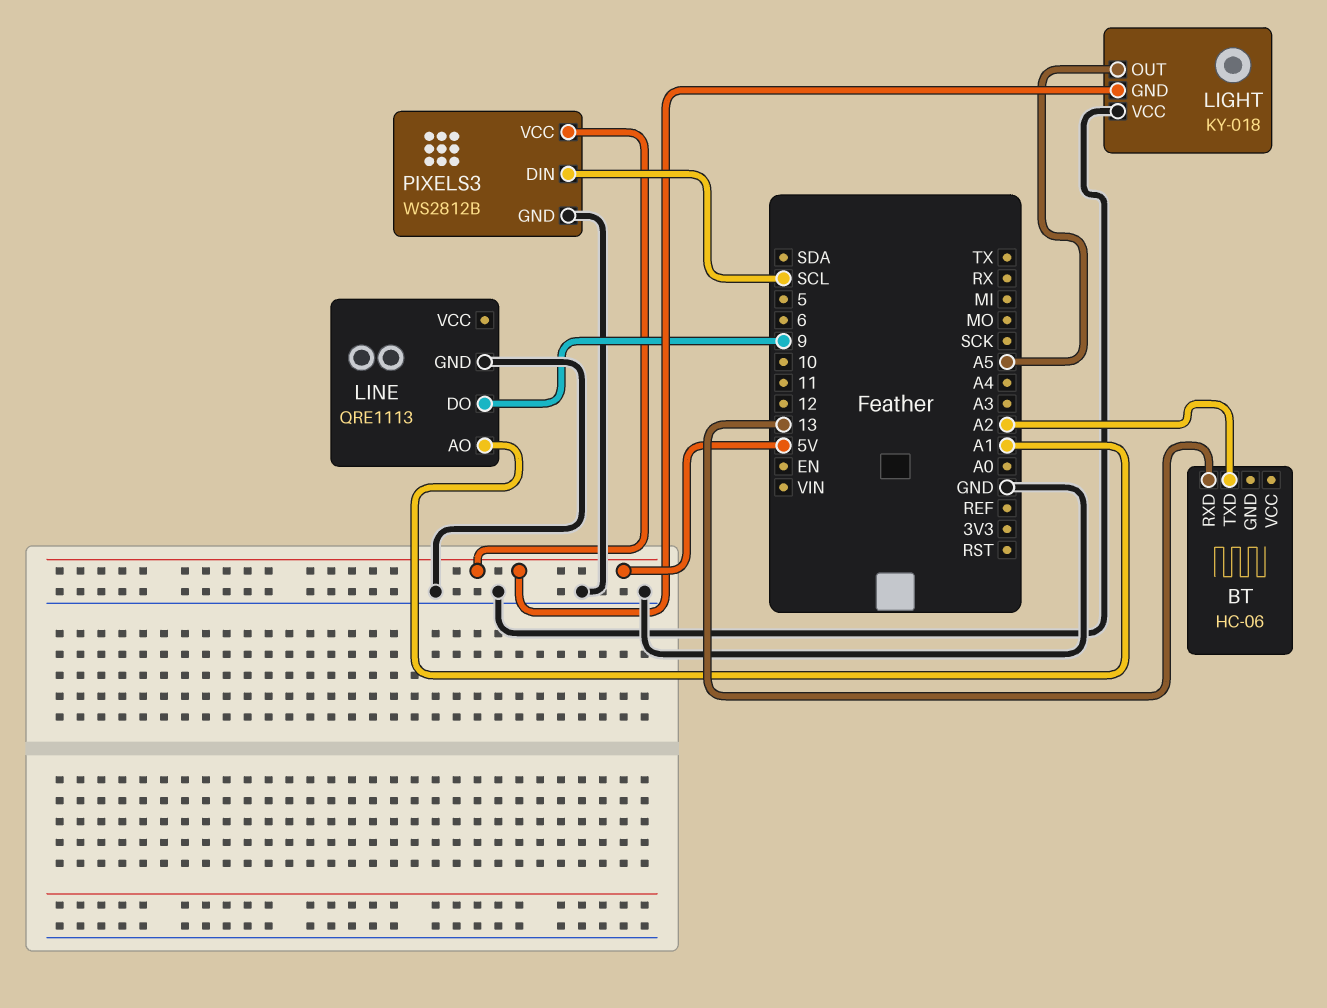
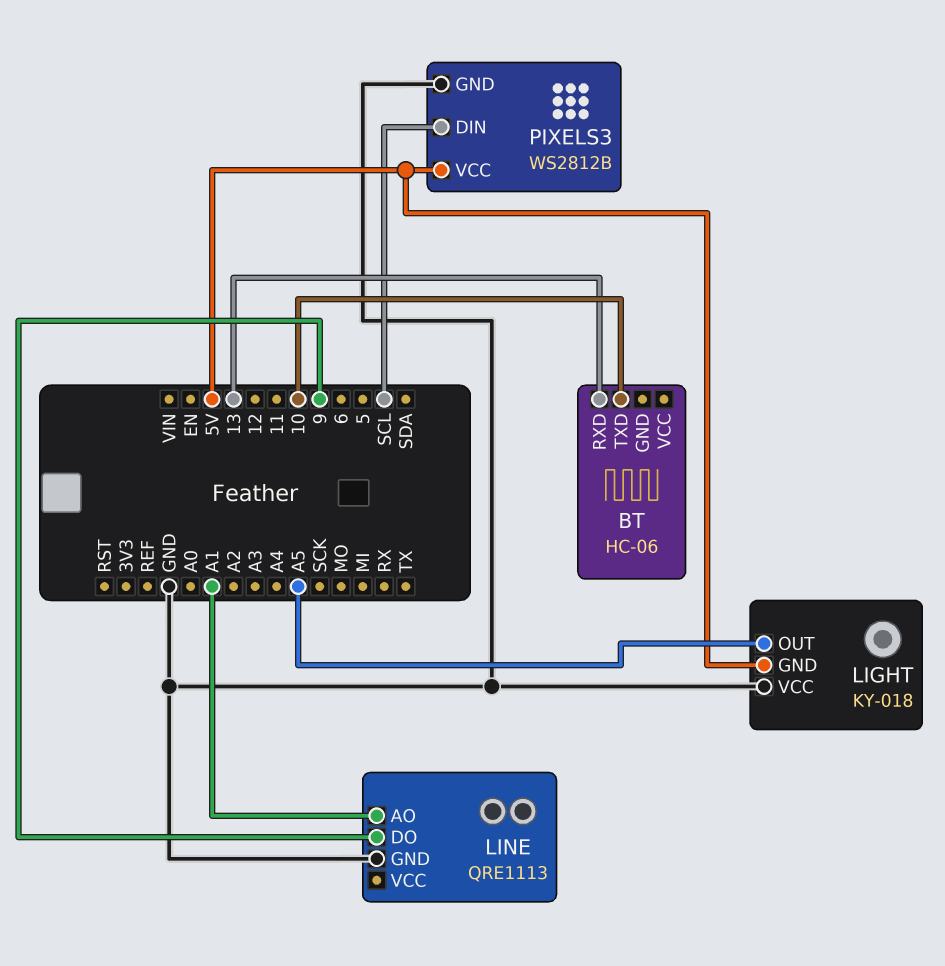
BT pin TXD: A2 -> 10

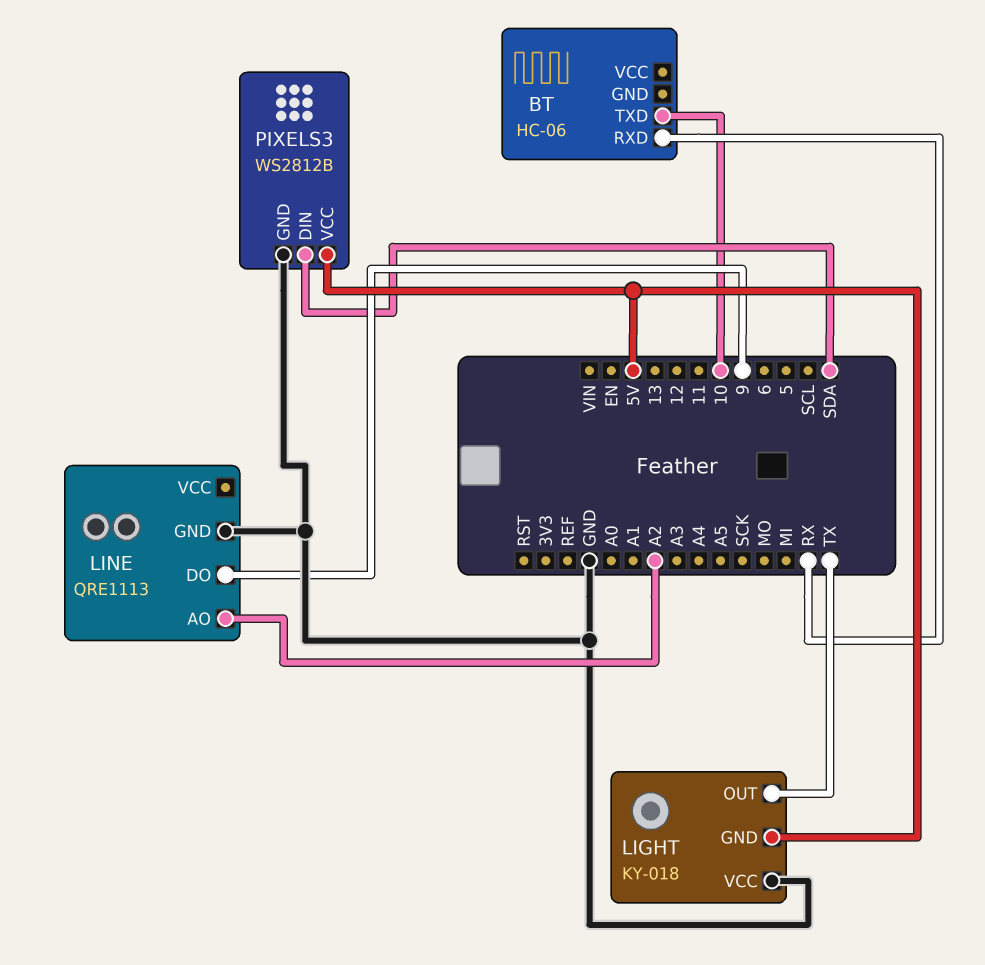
BT pin RXD: 13 -> RX
LIGHT pin OUT: A5 -> TX
LINE pin AO: A1 -> A2
PIXELS3 pin DIN: SCL -> SDA

